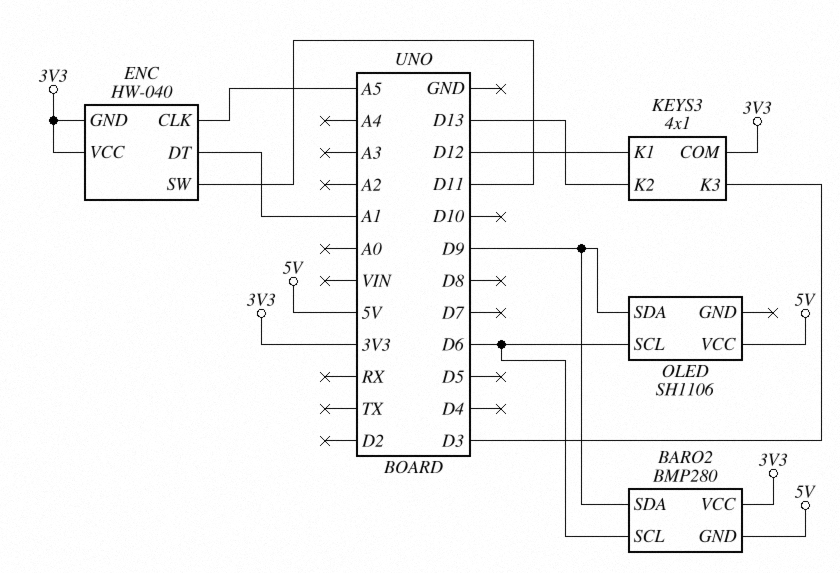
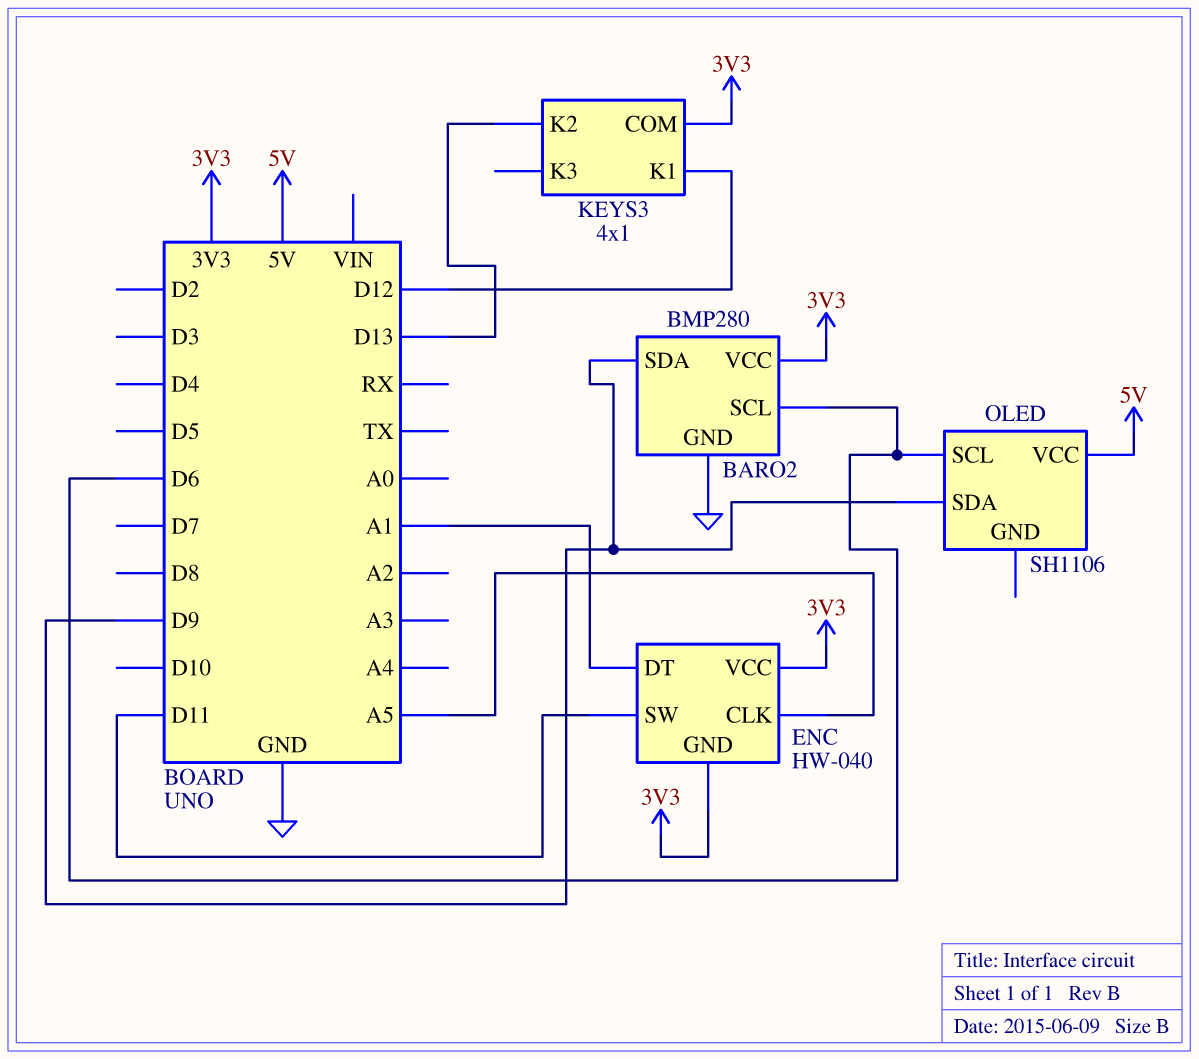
BARO2 pin GND: 5V -> GND
KEYS3 pin K3: D3 -> none

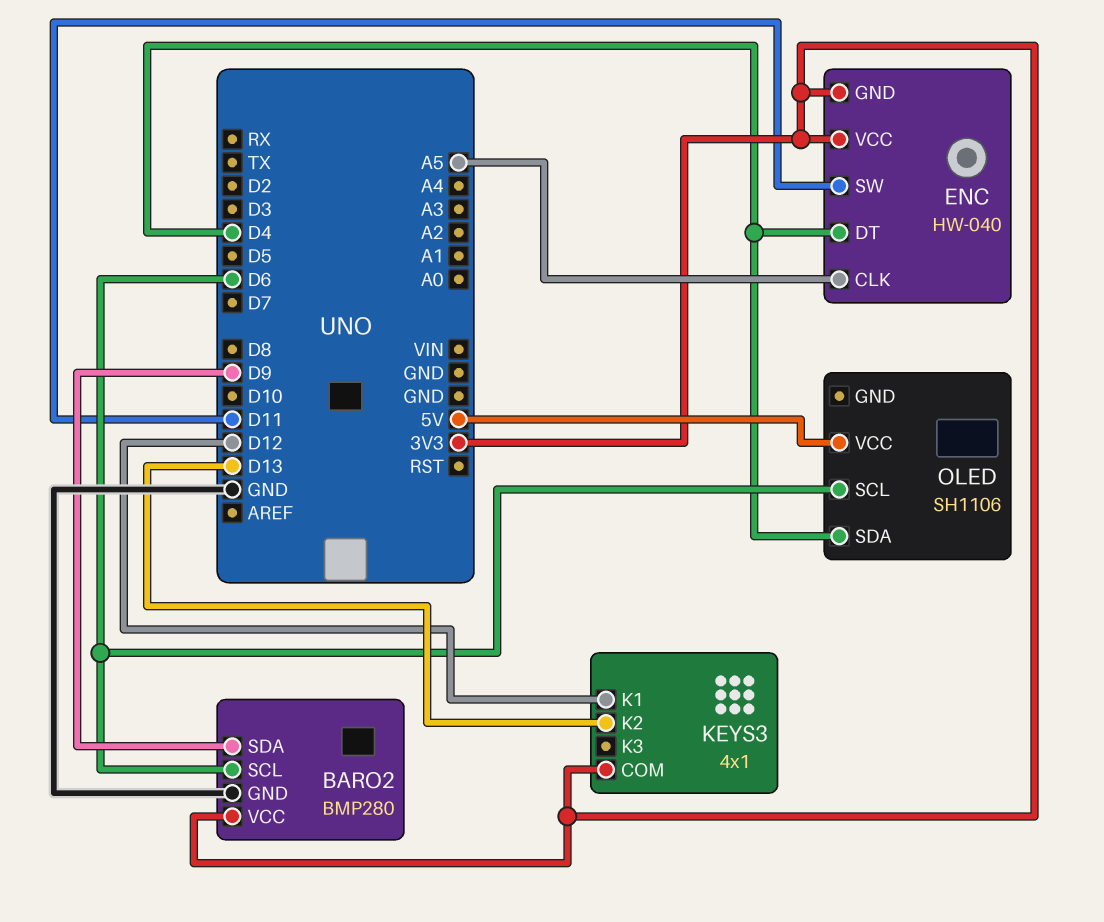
ENC pin DT: A1 -> D4
OLED pin SDA: D9 -> D4

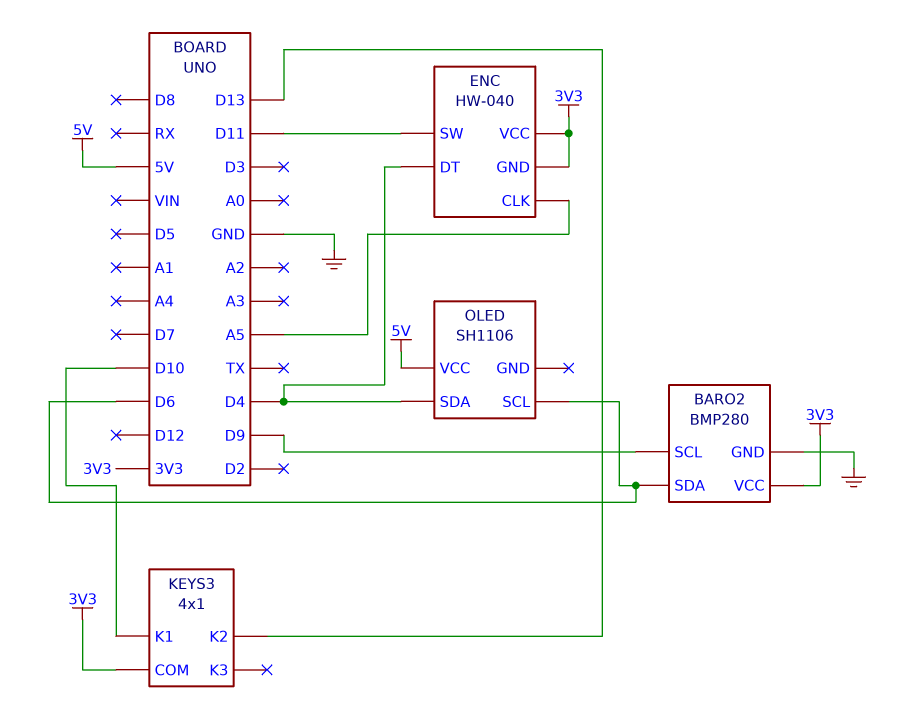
BARO2 pin SCL: D6 -> D9
BARO2 pin SDA: D9 -> D6
KEYS3 pin K1: D12 -> D10

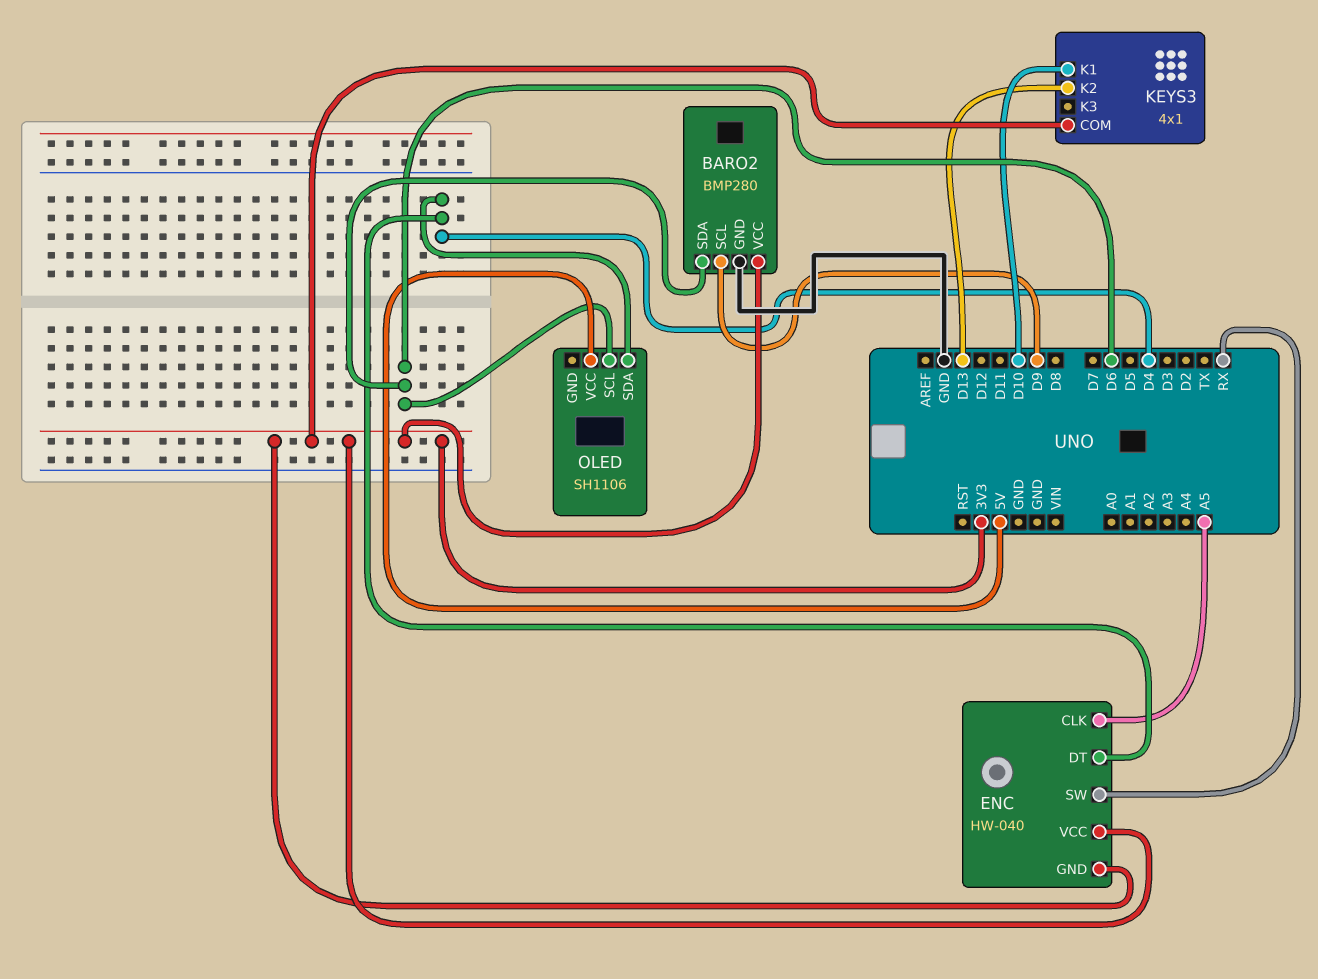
ENC pin SW: D11 -> RX

